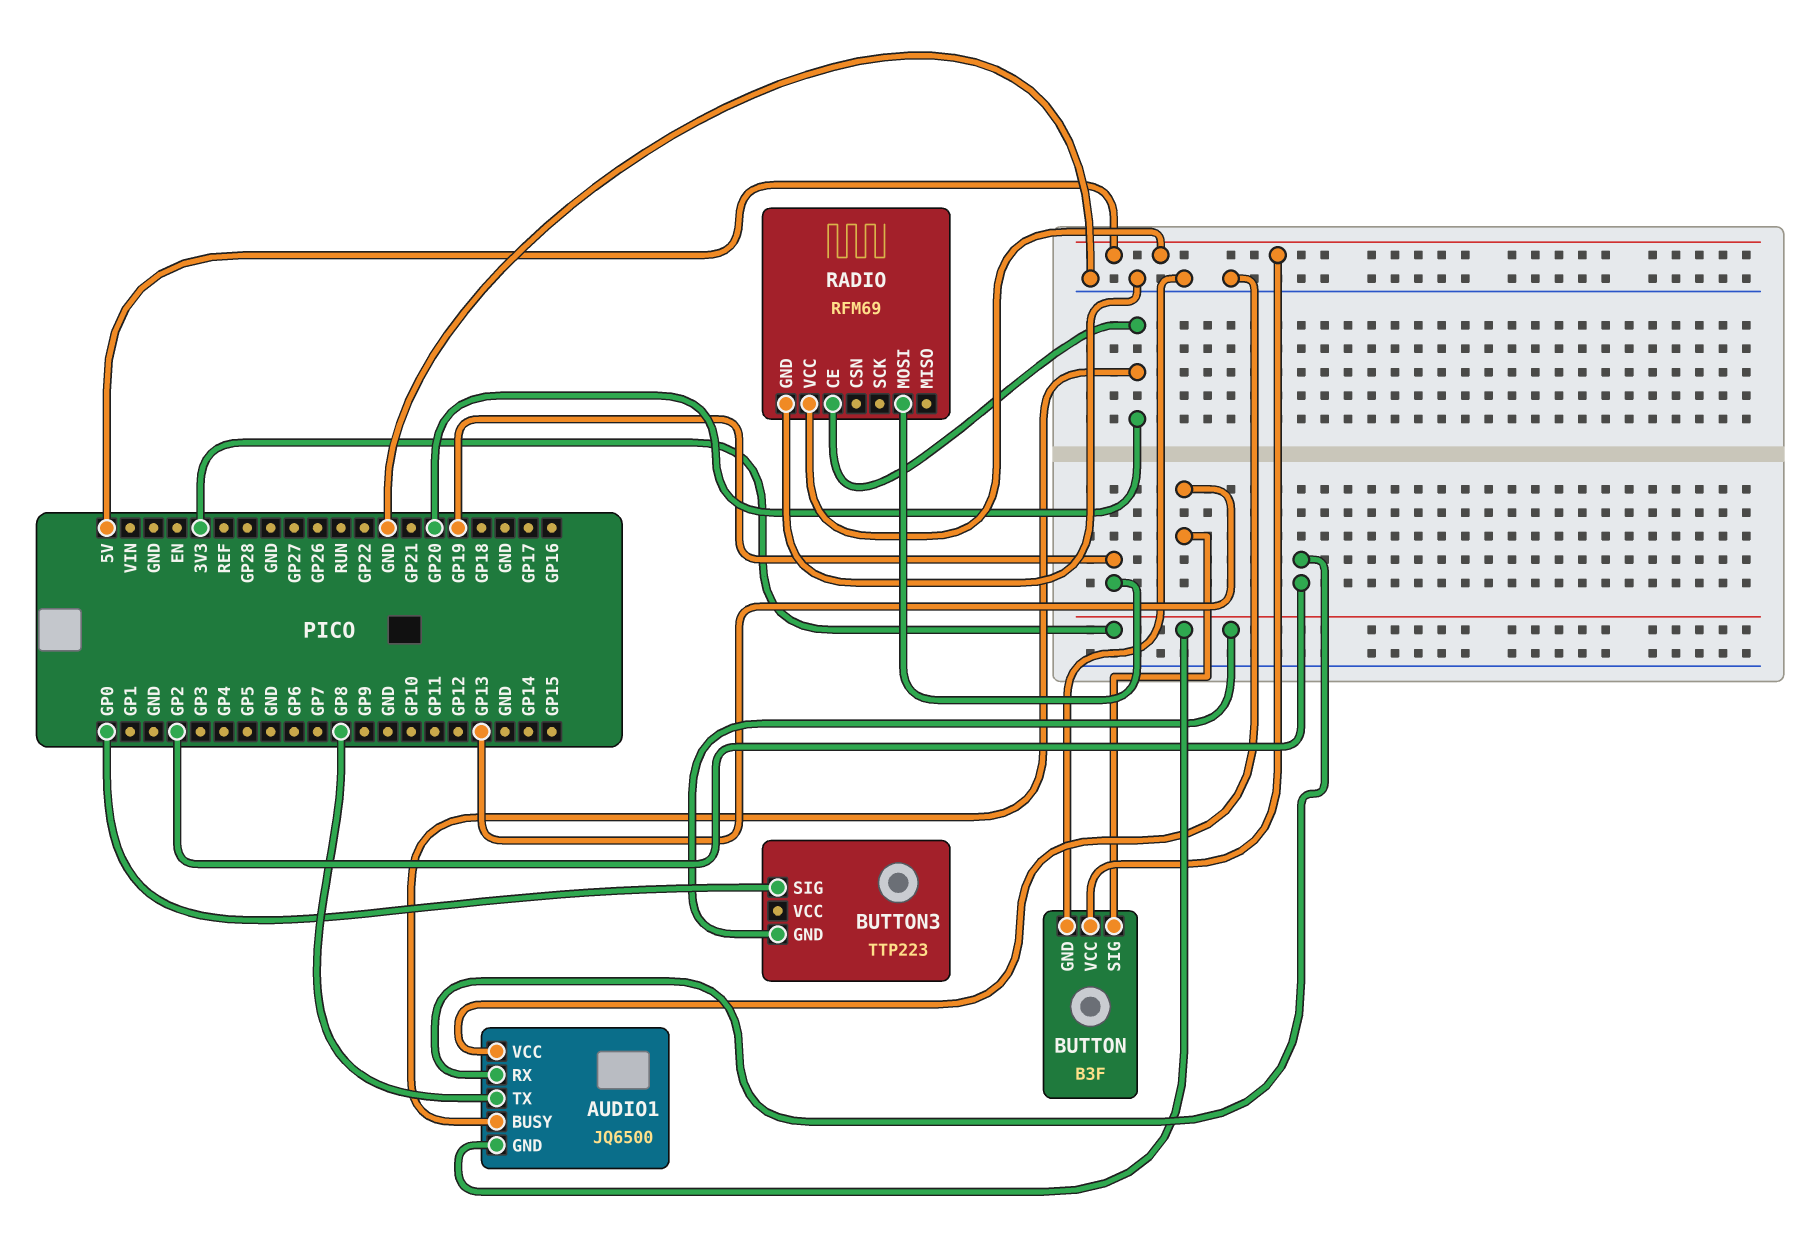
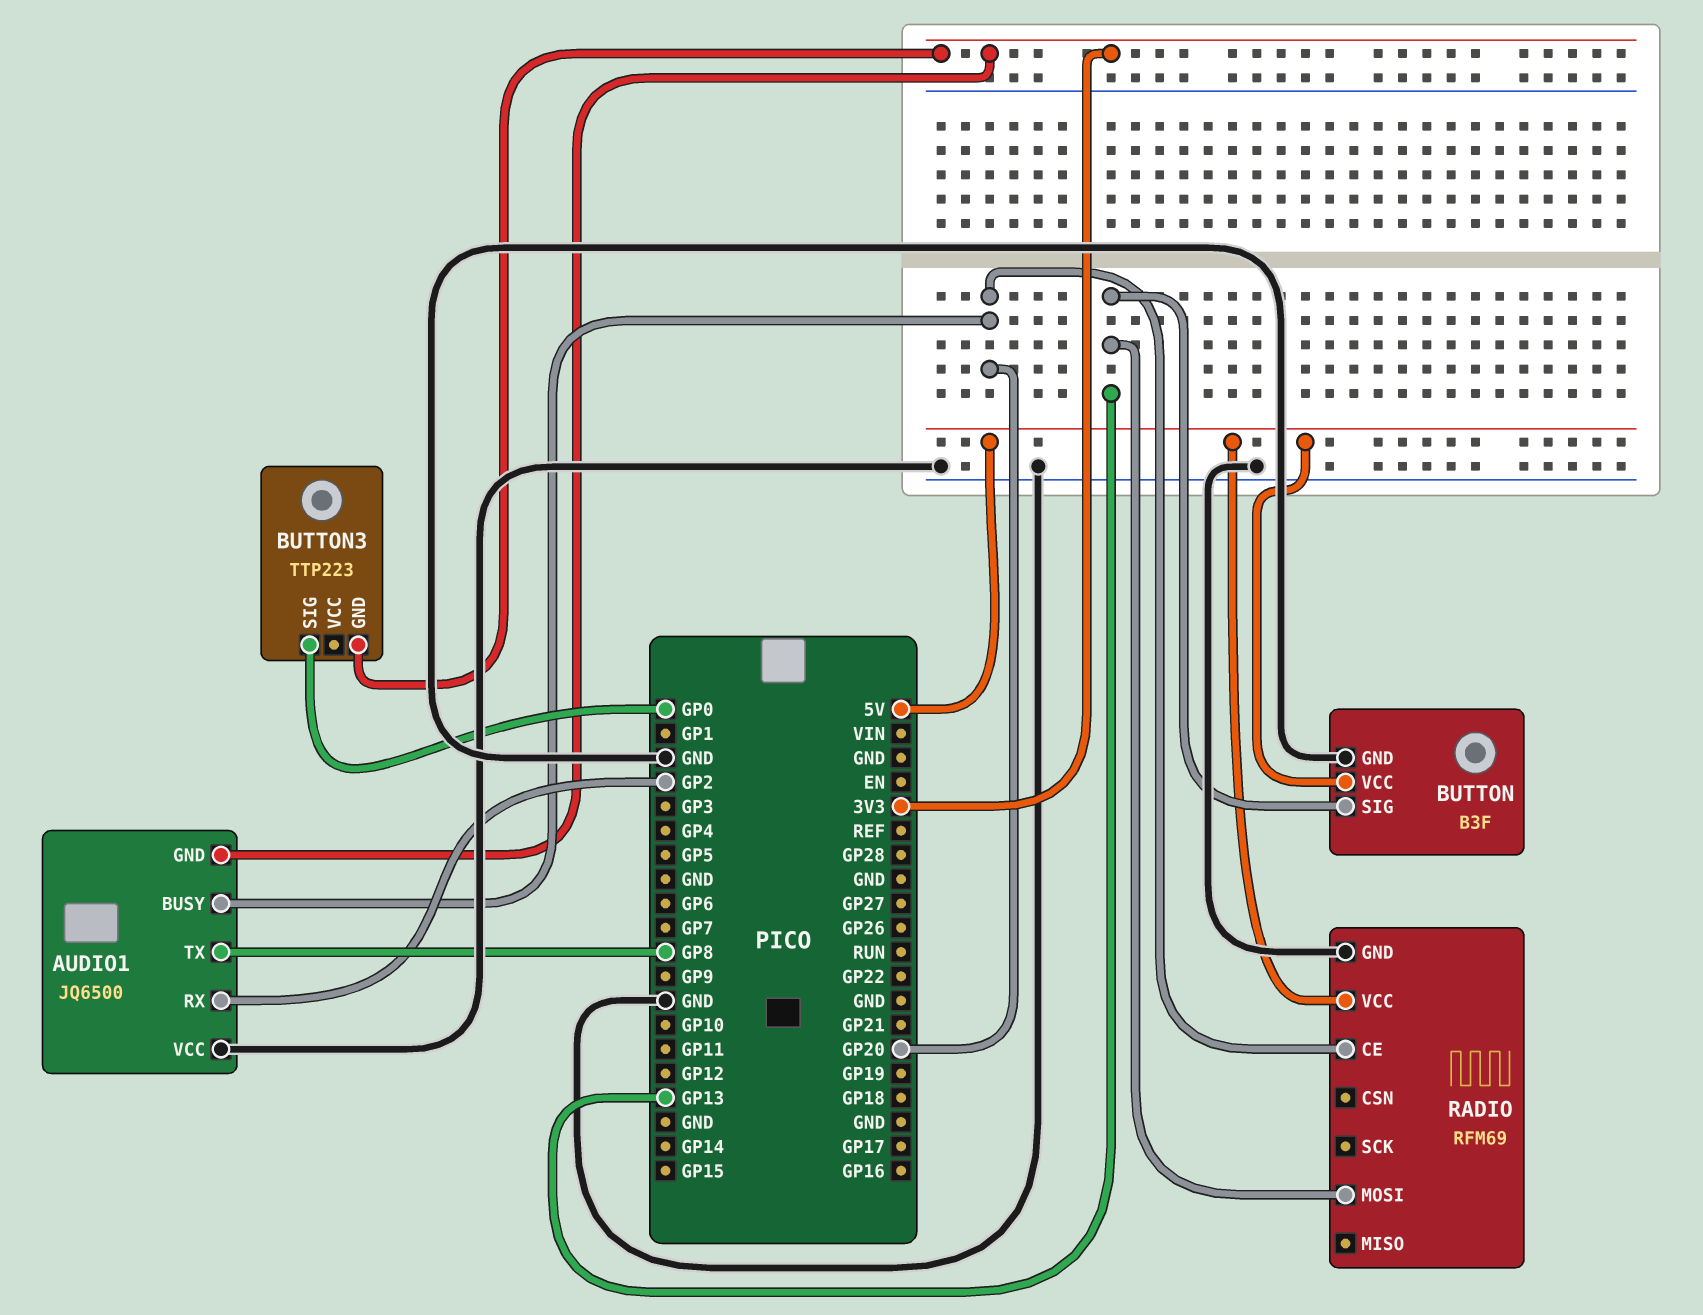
RADIO pin MOSI: GP19 -> GP13

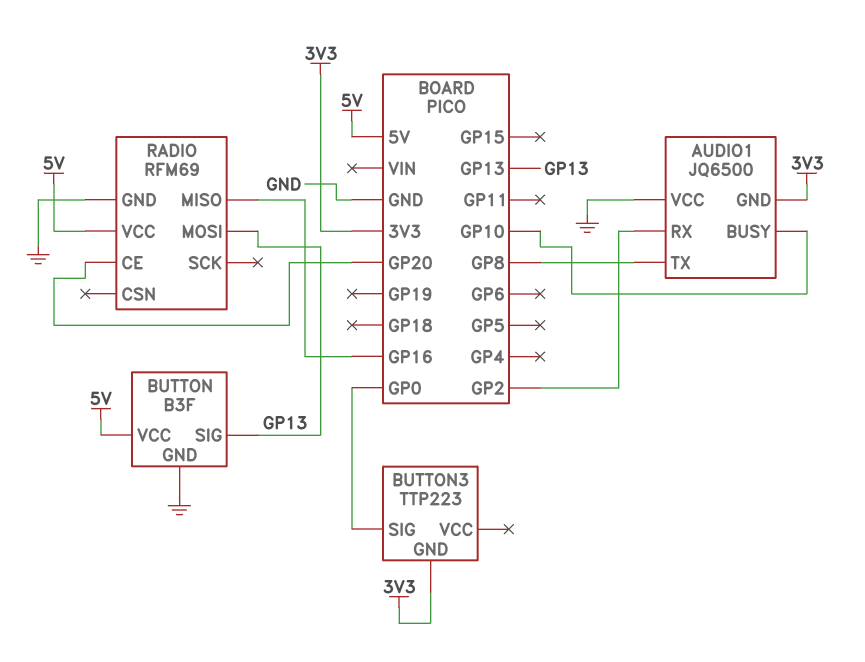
AUDIO1 pin BUSY: GP20 -> GP10
RADIO pin MISO: none -> GP16

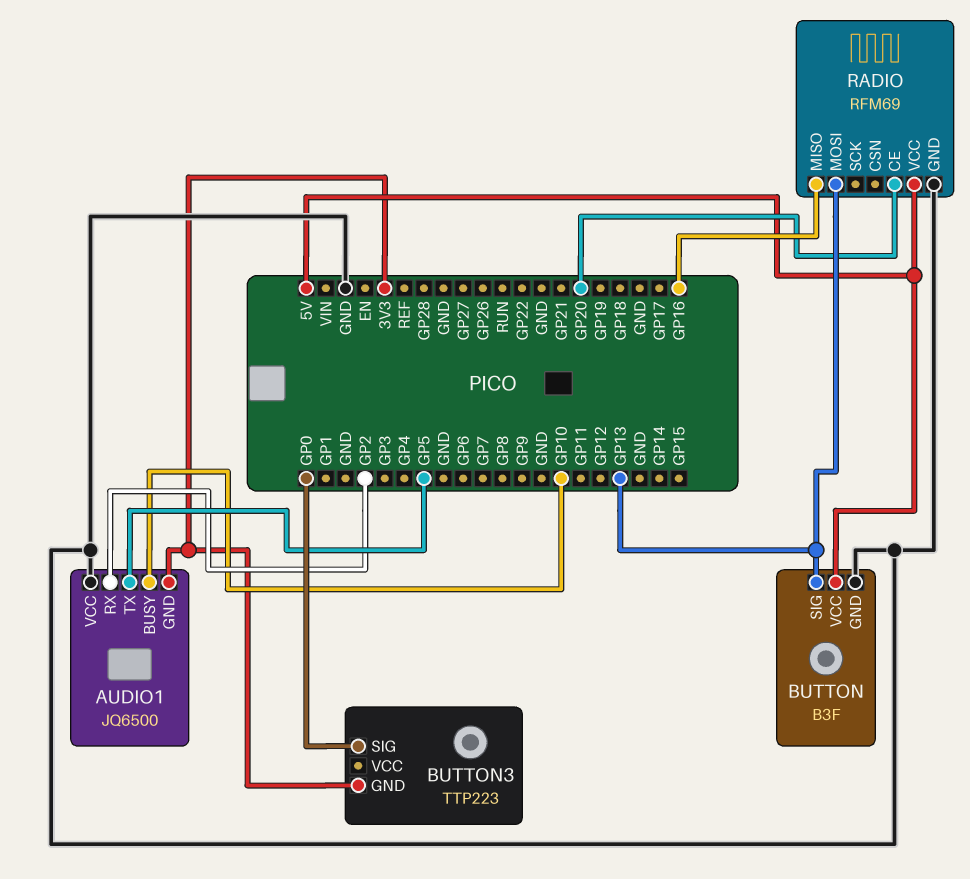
AUDIO1 pin TX: GP8 -> GP5

